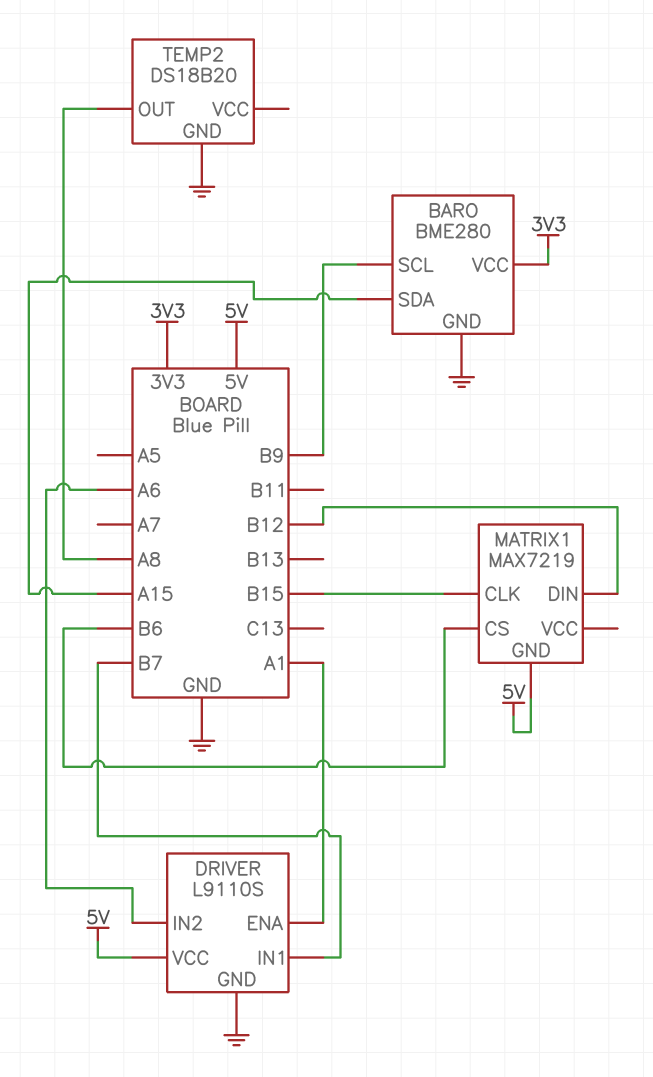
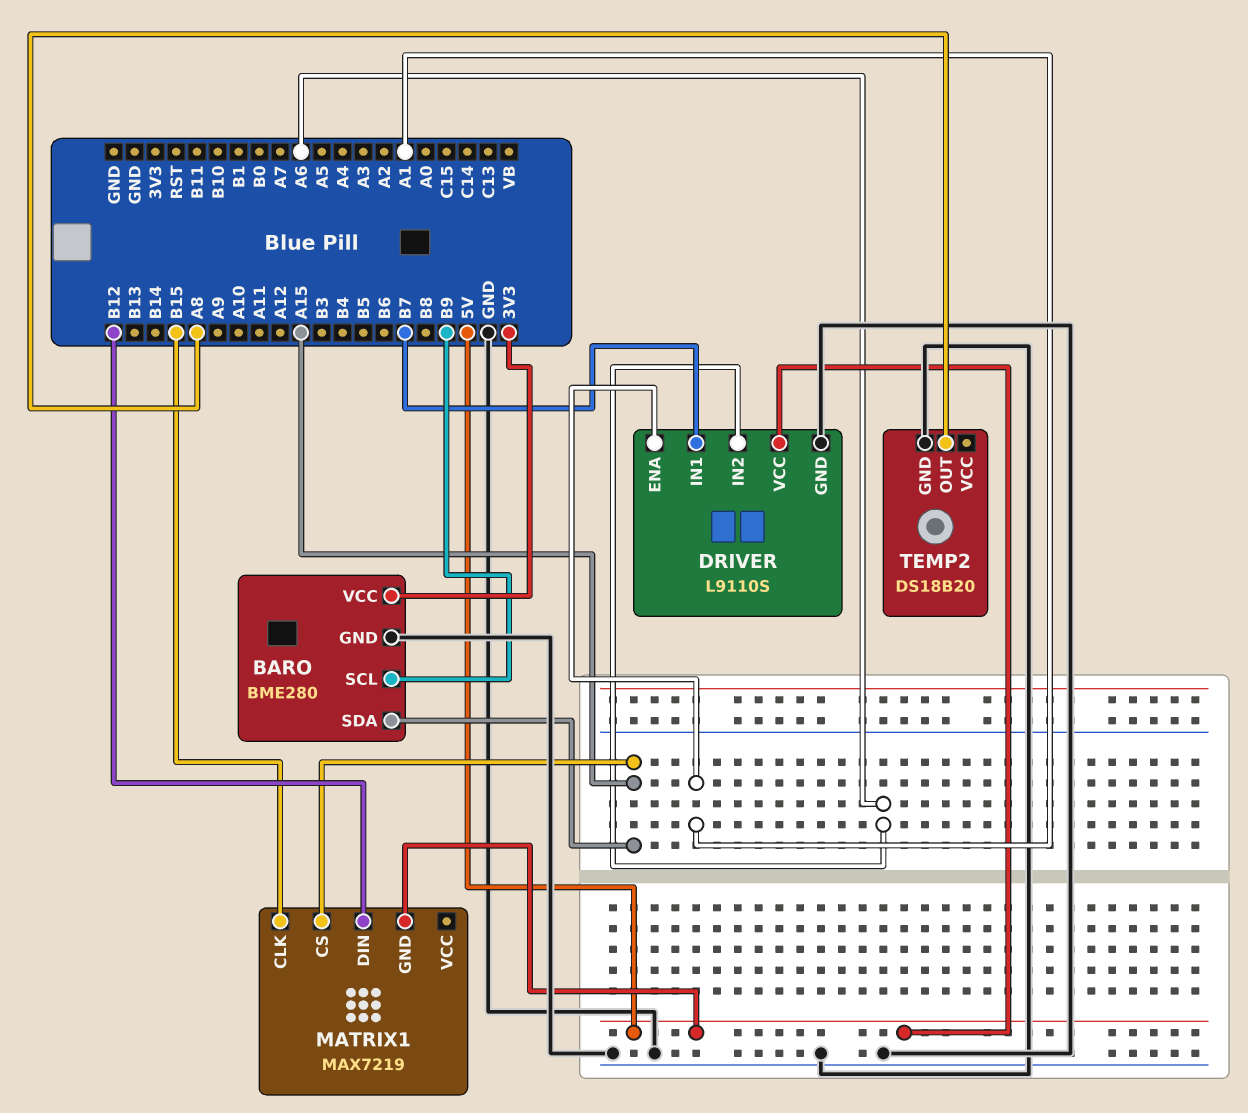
MATRIX1 pin CS: B6 -> A15

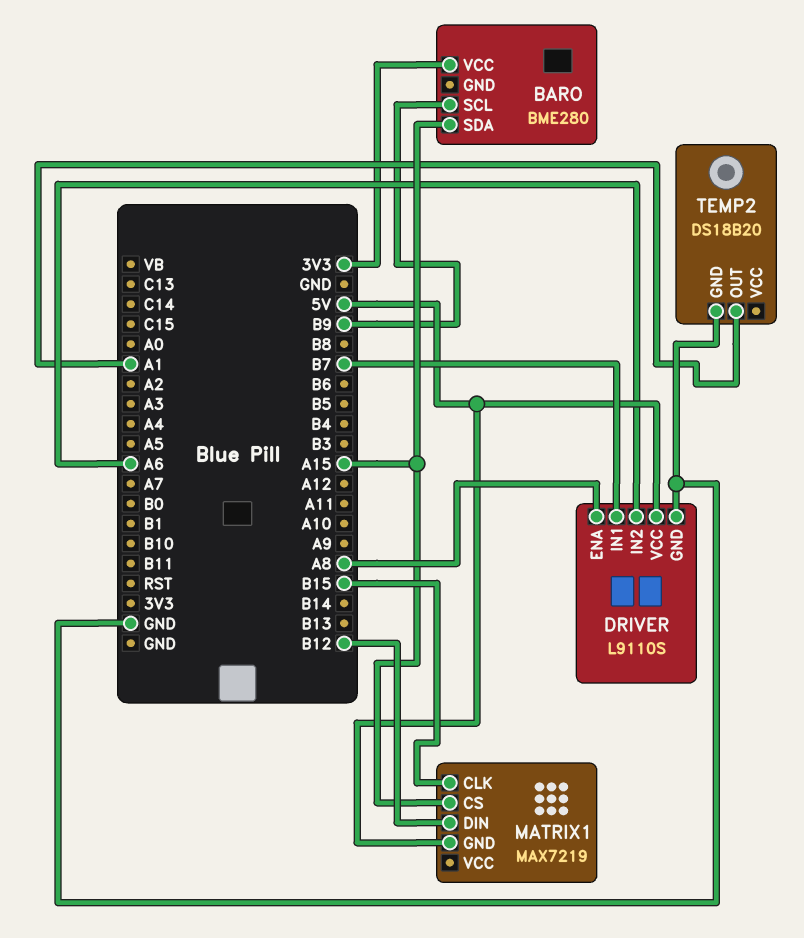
BARO pin GND: GND -> none
DRIVER pin ENA: A1 -> A8
TEMP2 pin OUT: A8 -> A1

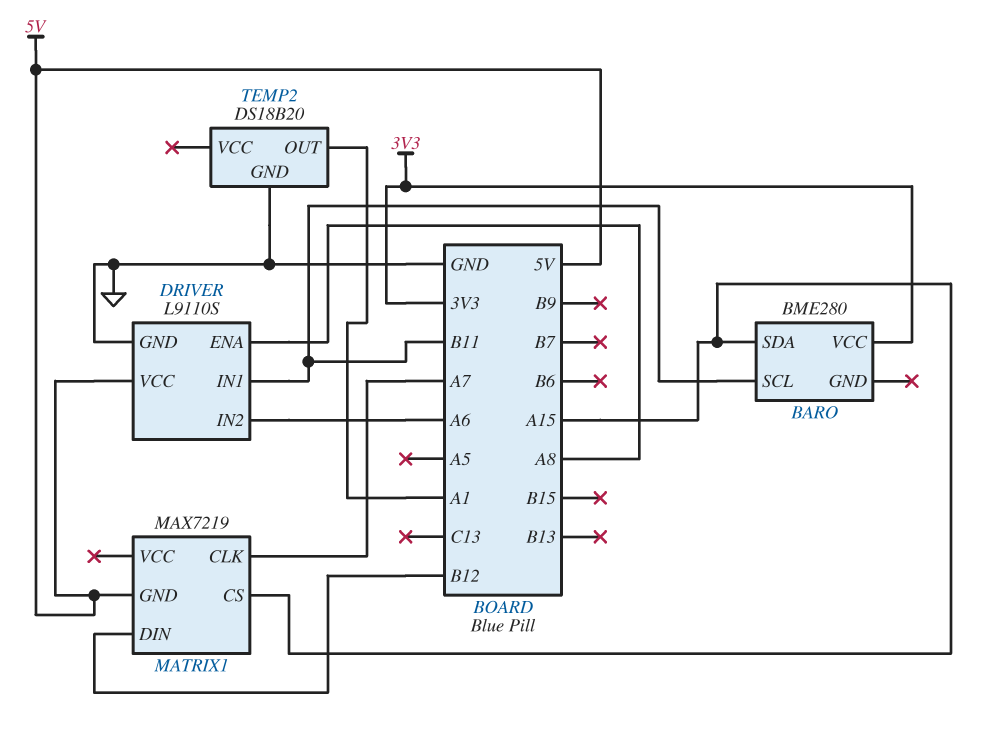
BARO pin SCL: B9 -> B11
DRIVER pin IN1: B7 -> B11
MATRIX1 pin CLK: B15 -> A7

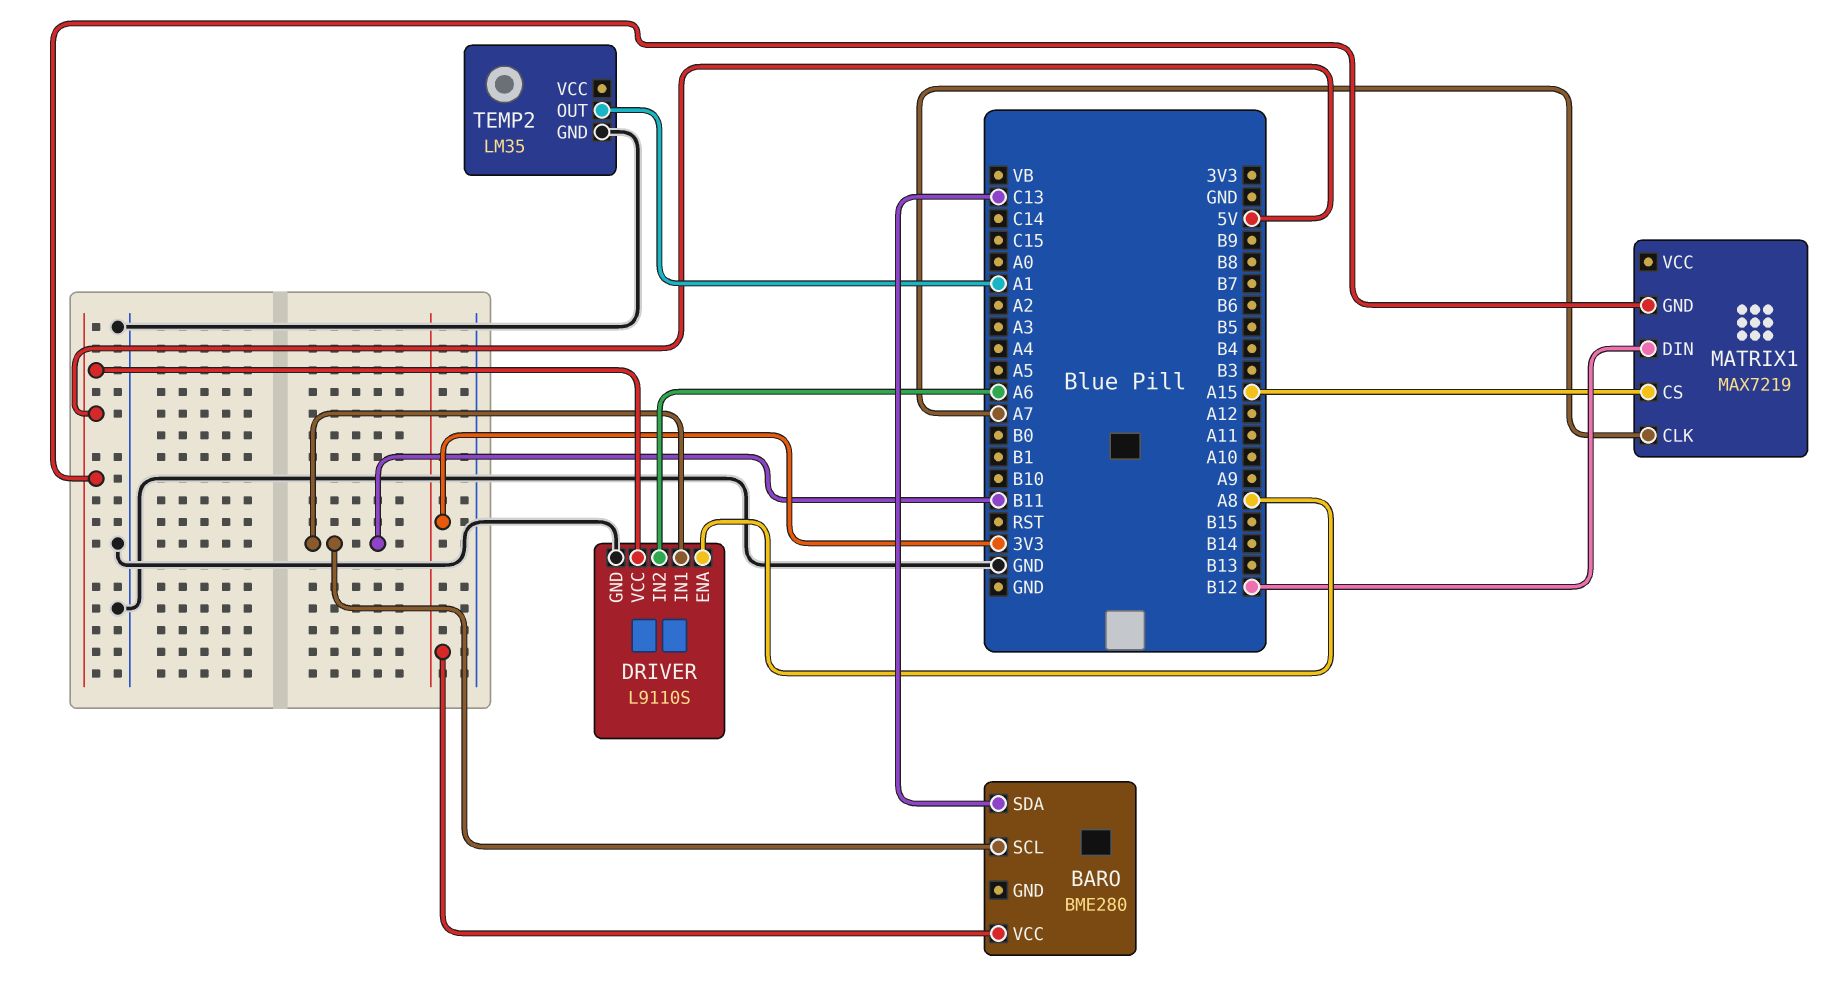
BARO pin SDA: A15 -> C13
TEMP2: DS18B20 -> LM35

